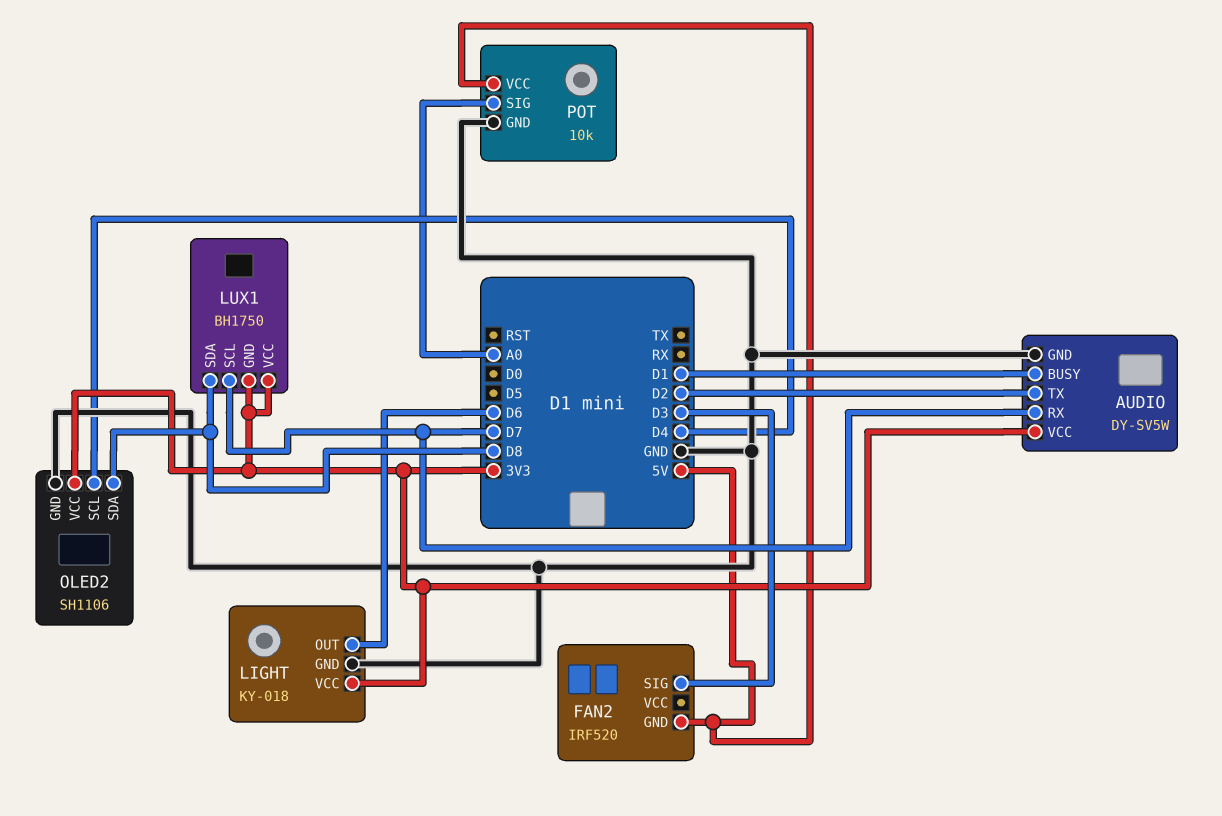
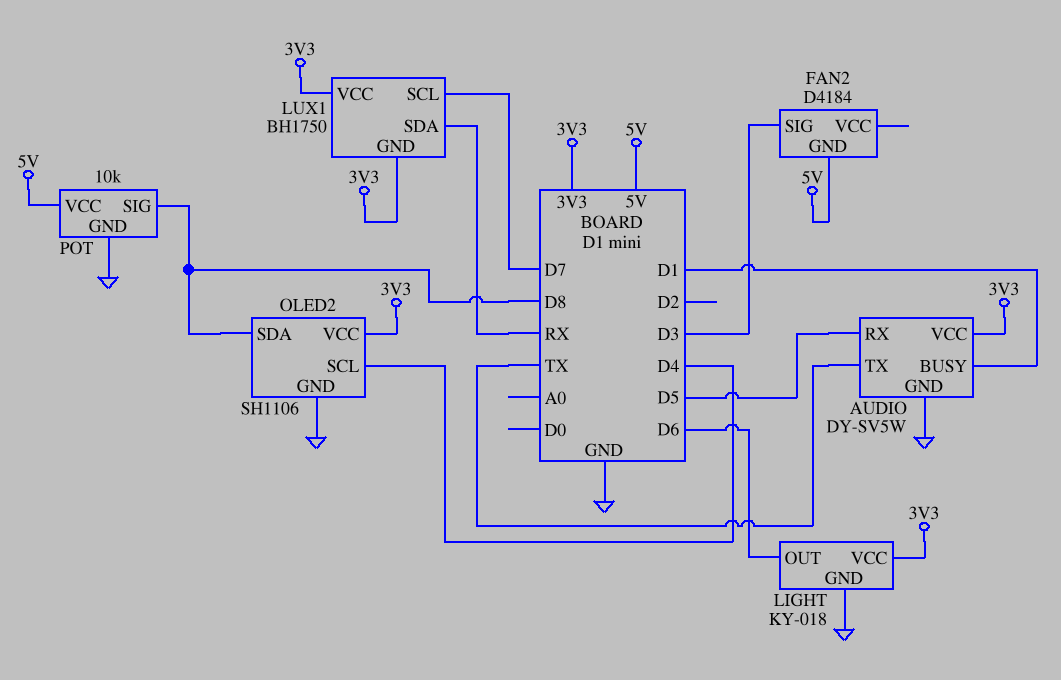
AUDIO pin RX: D7 -> D5
AUDIO pin TX: D2 -> TX
FAN2: IRF520 -> D4184
LUX1 pin SDA: D8 -> RX
POT pin SIG: A0 -> D8

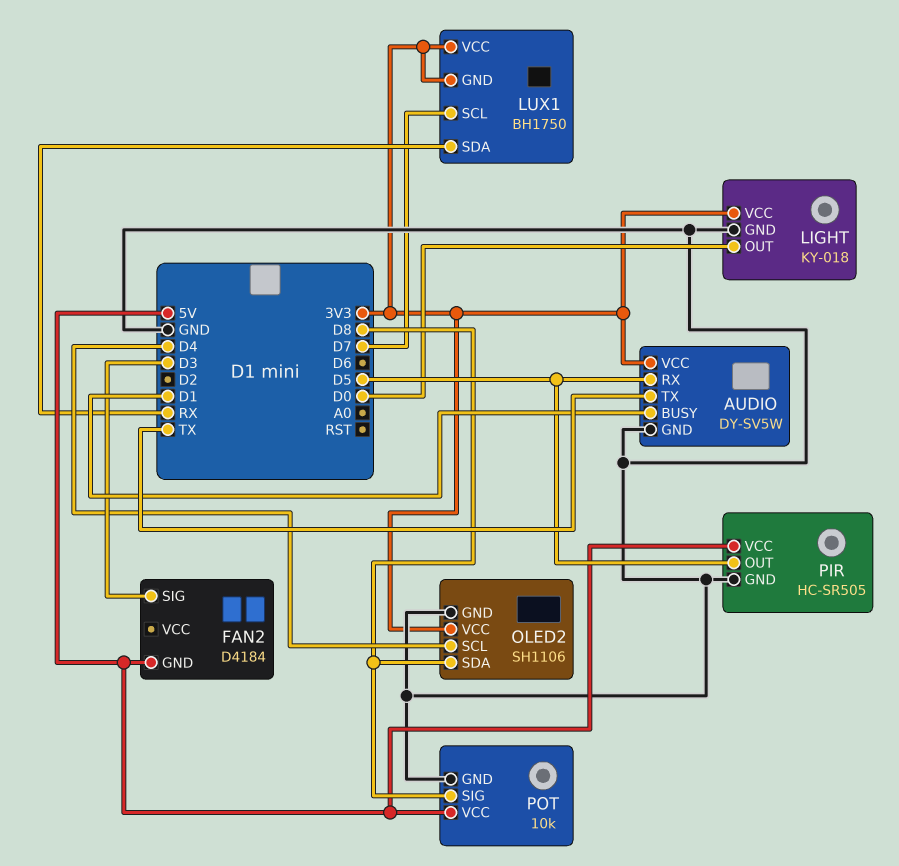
LIGHT pin OUT: D6 -> D0
PIR: none -> HC-SR505
PIR pin GND: none -> GND
PIR pin OUT: none -> D5
PIR pin VCC: none -> 5V

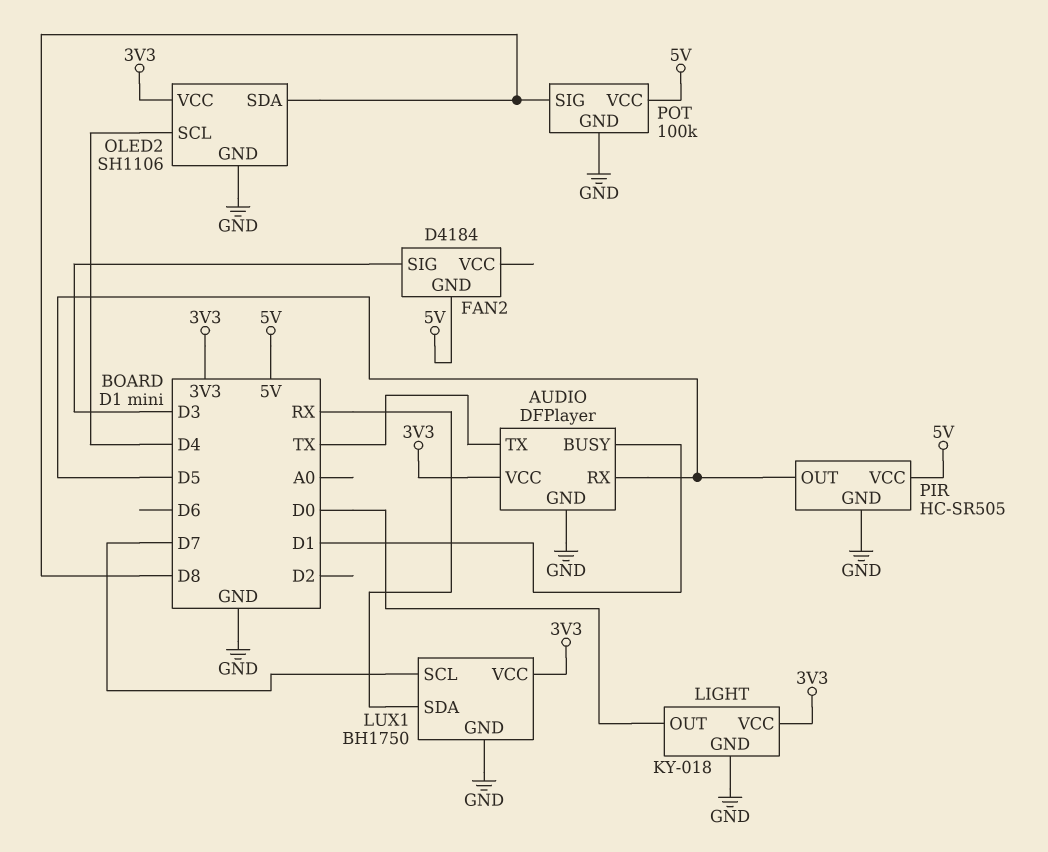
AUDIO: DY-SV5W -> DFPlayer
LUX1 pin GND: 3V3 -> GND
POT: 10k -> 100k

